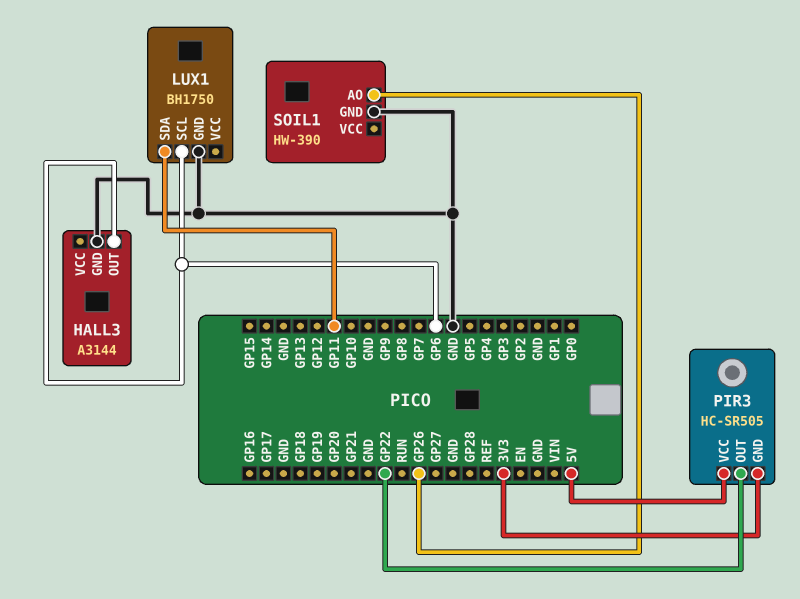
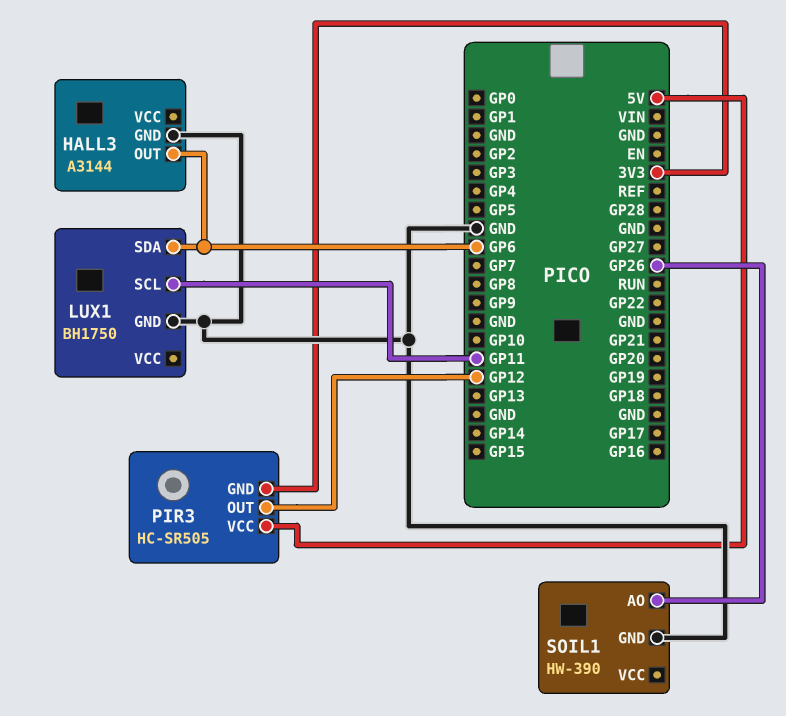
LUX1 pin SCL: GP6 -> GP11
LUX1 pin SDA: GP11 -> GP6
PIR3 pin OUT: GP22 -> GP12

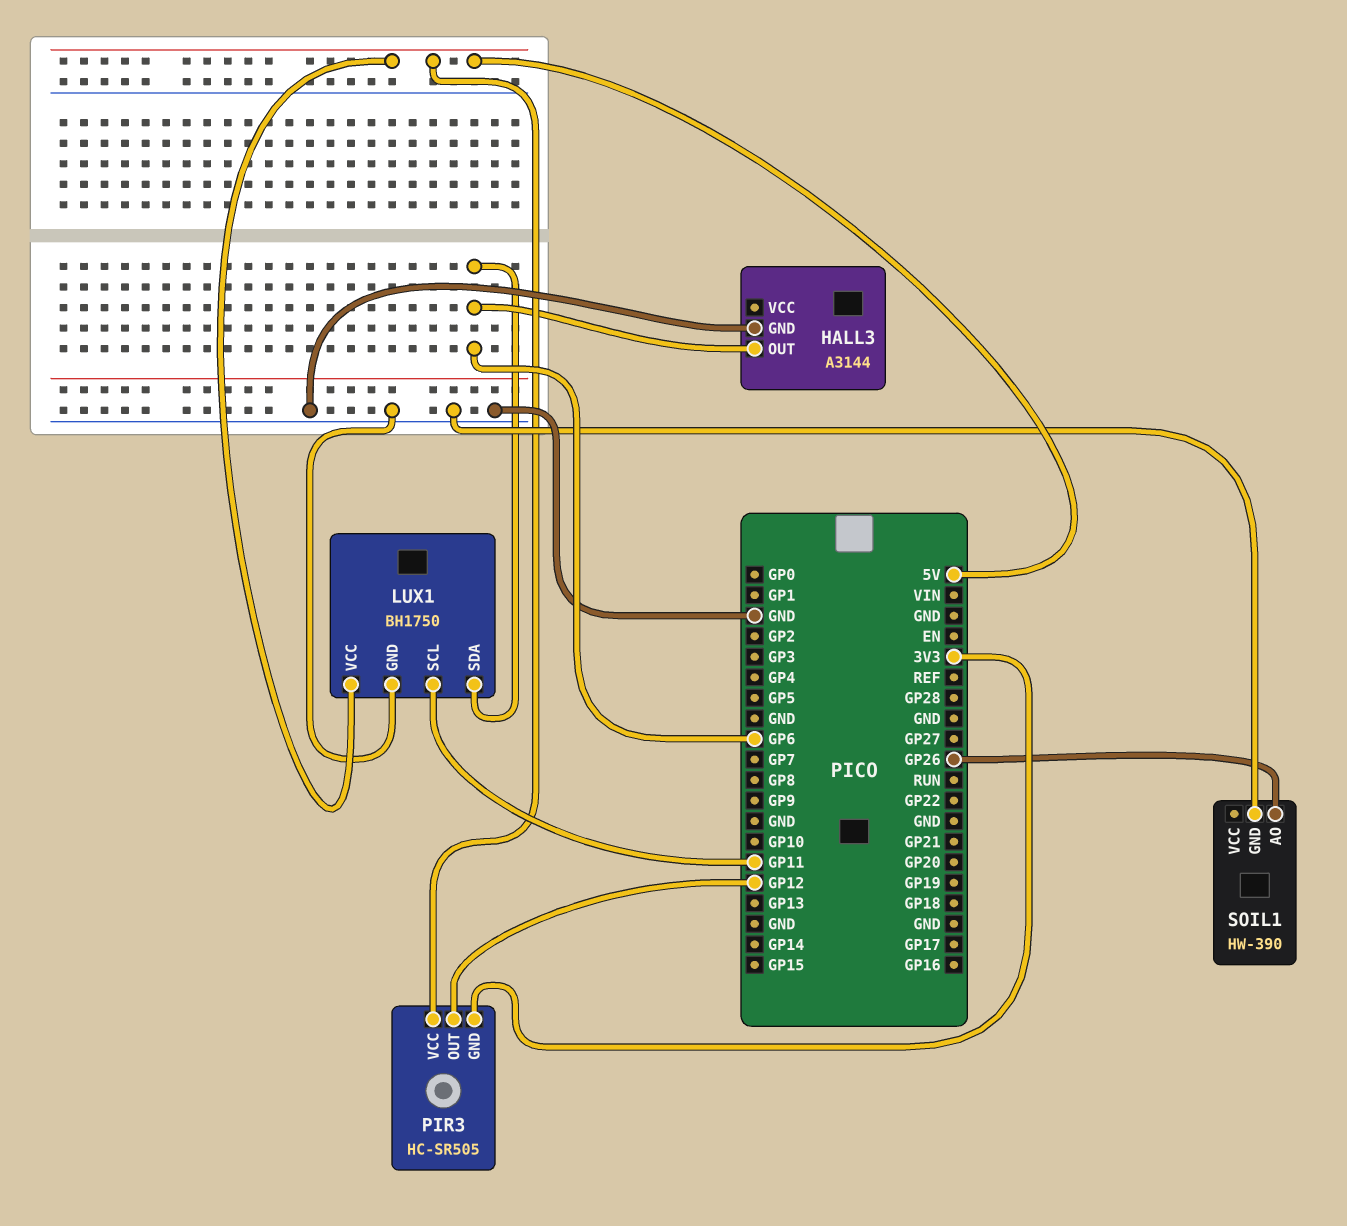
LUX1 pin VCC: none -> 5V

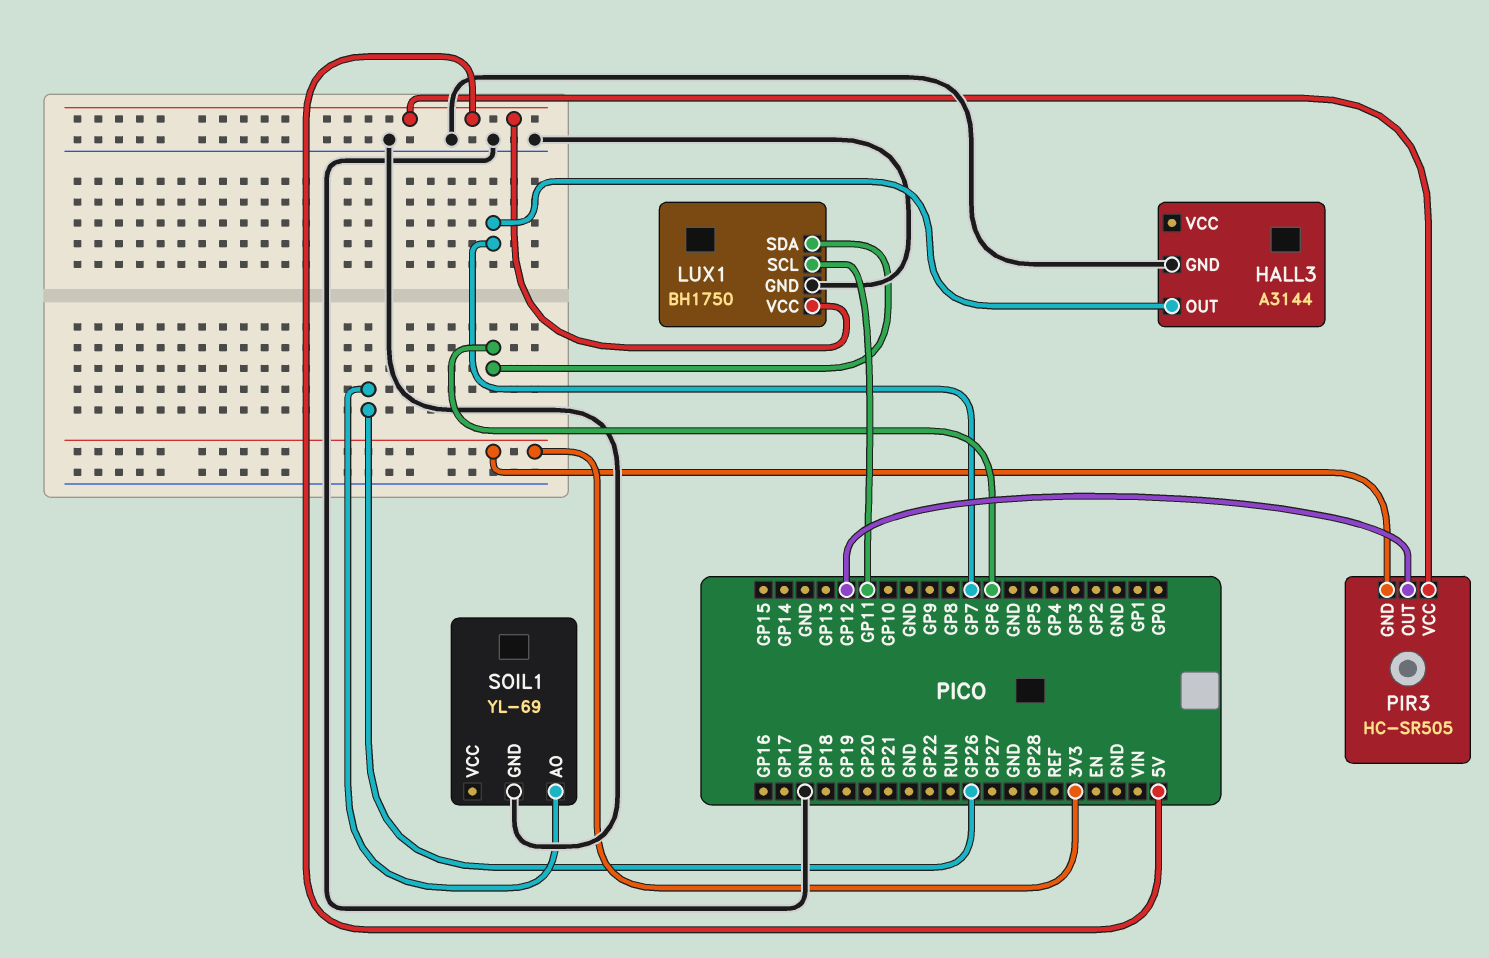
HALL3 pin OUT: GP6 -> GP7
SOIL1: HW-390 -> YL-69

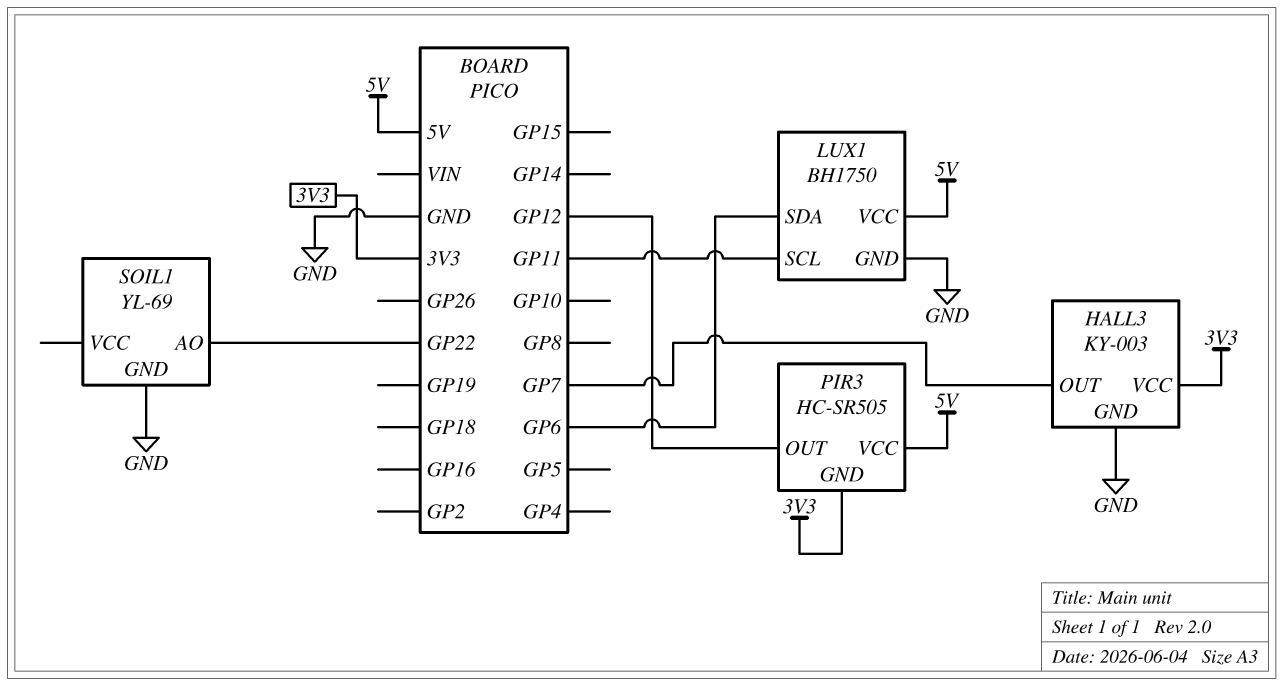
HALL3: A3144 -> KY-003
HALL3 pin VCC: none -> 3V3
SOIL1 pin AO: GP26 -> GP22

